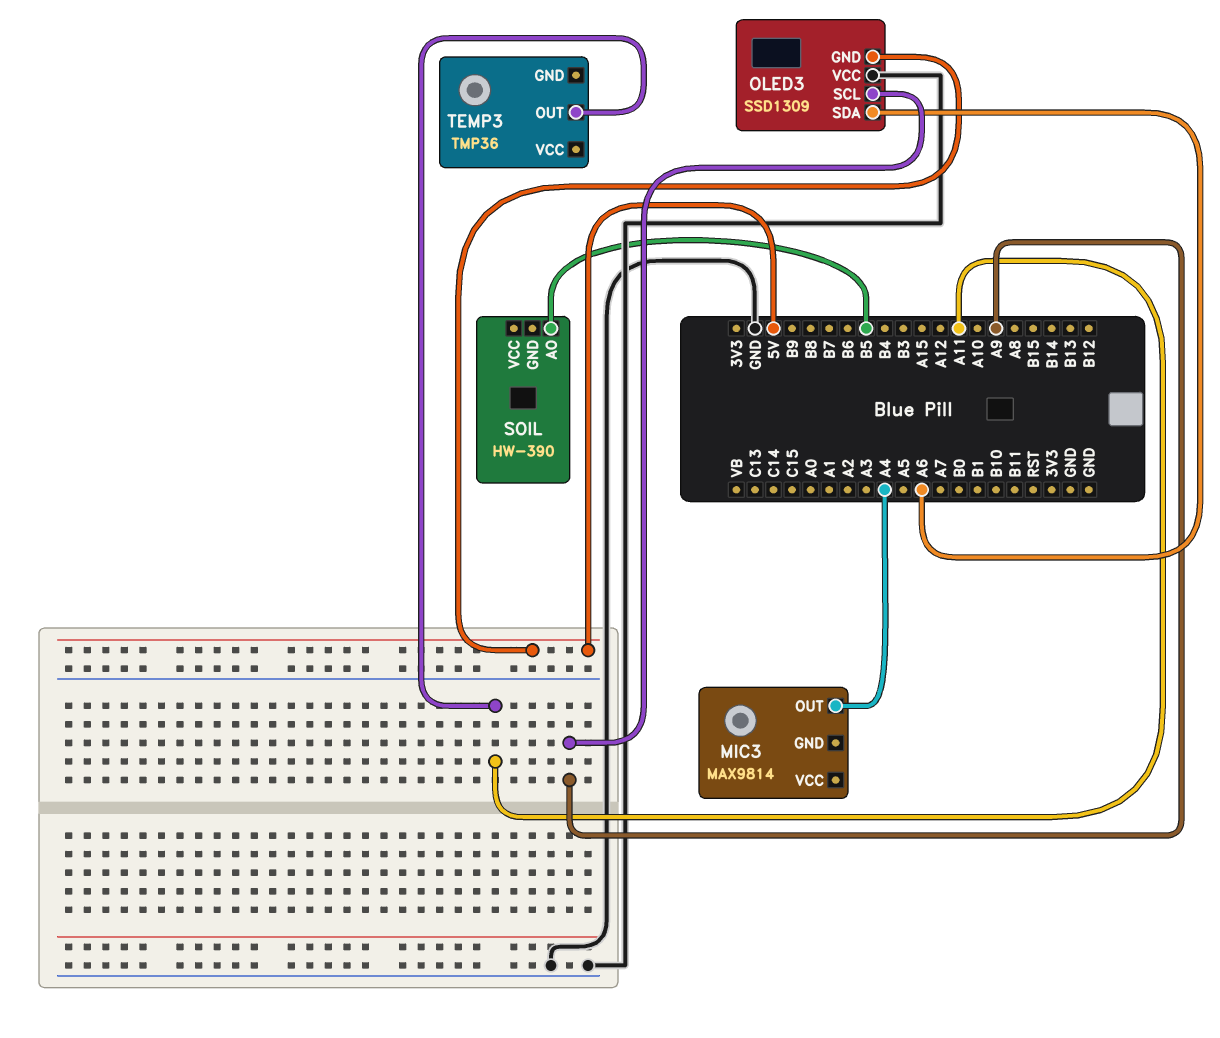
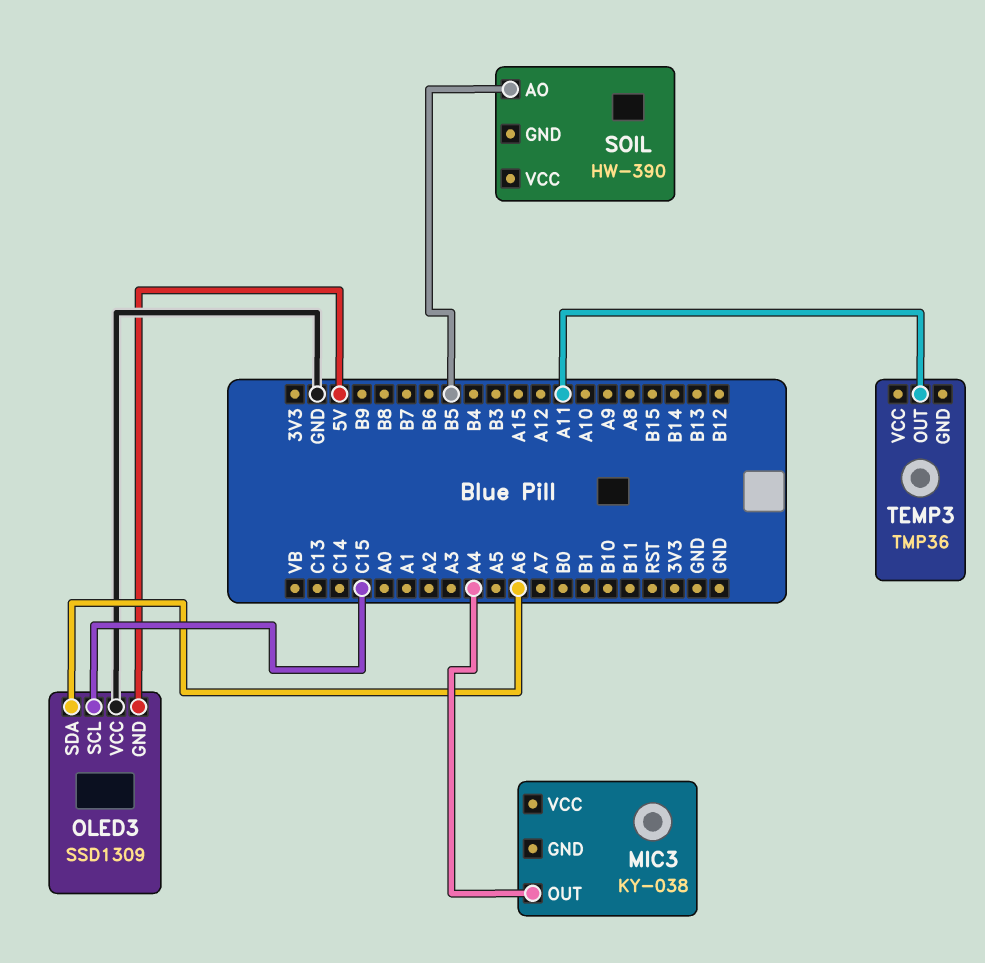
MIC3: MAX9814 -> KY-038
OLED3 pin SCL: A9 -> C15

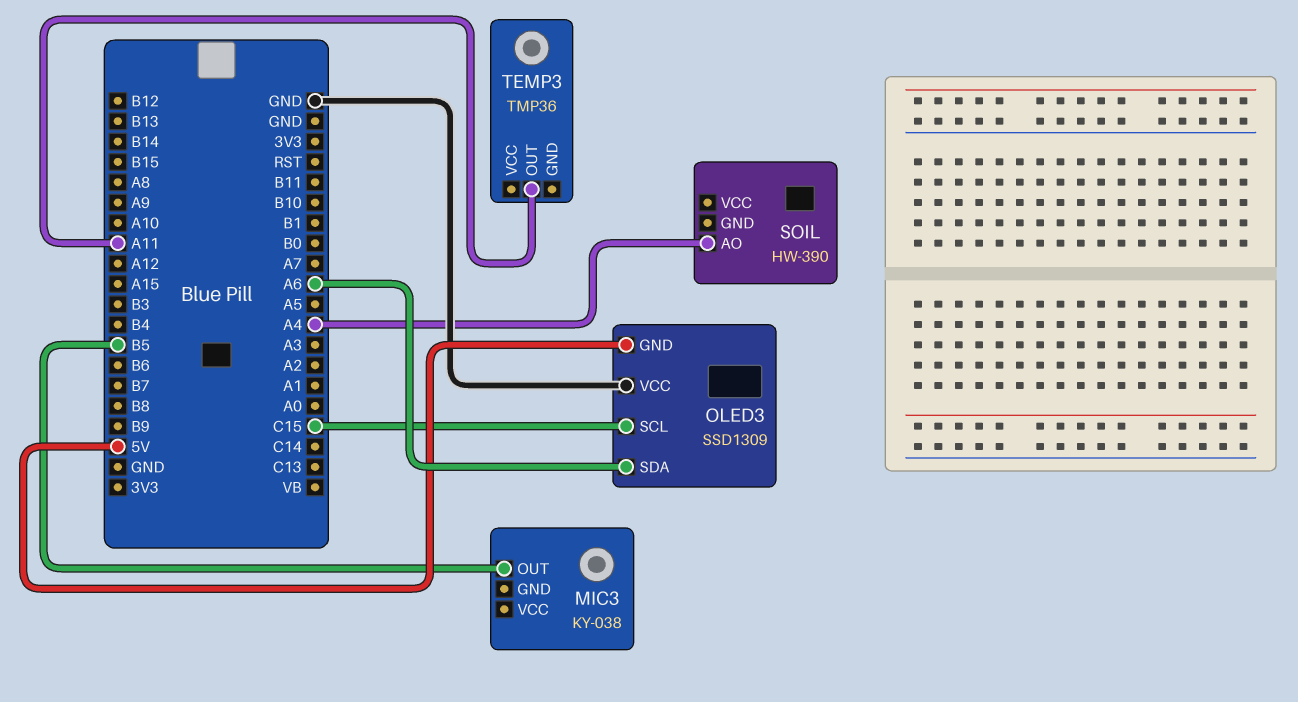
MIC3 pin OUT: A4 -> B5
SOIL pin AO: B5 -> A4

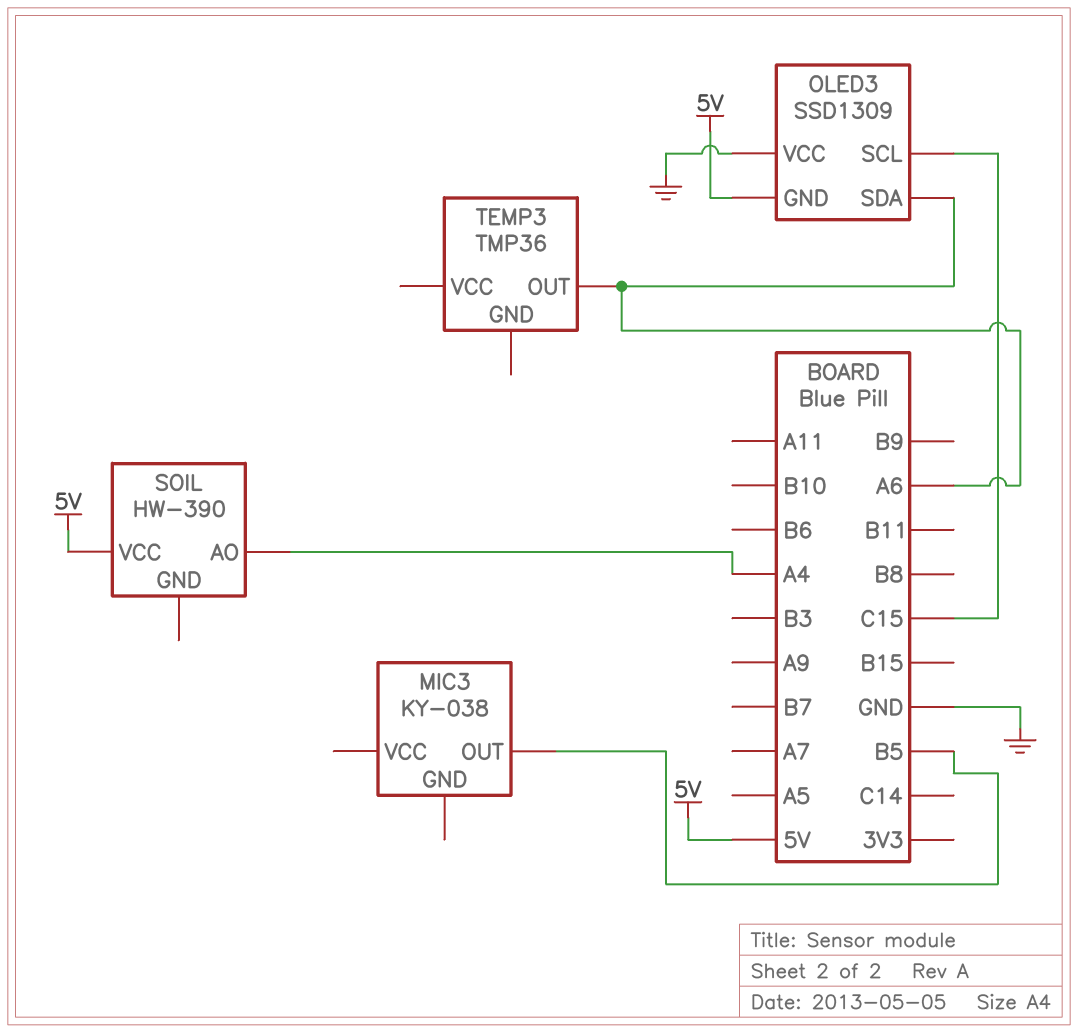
SOIL pin VCC: none -> 5V
TEMP3 pin OUT: A11 -> A6

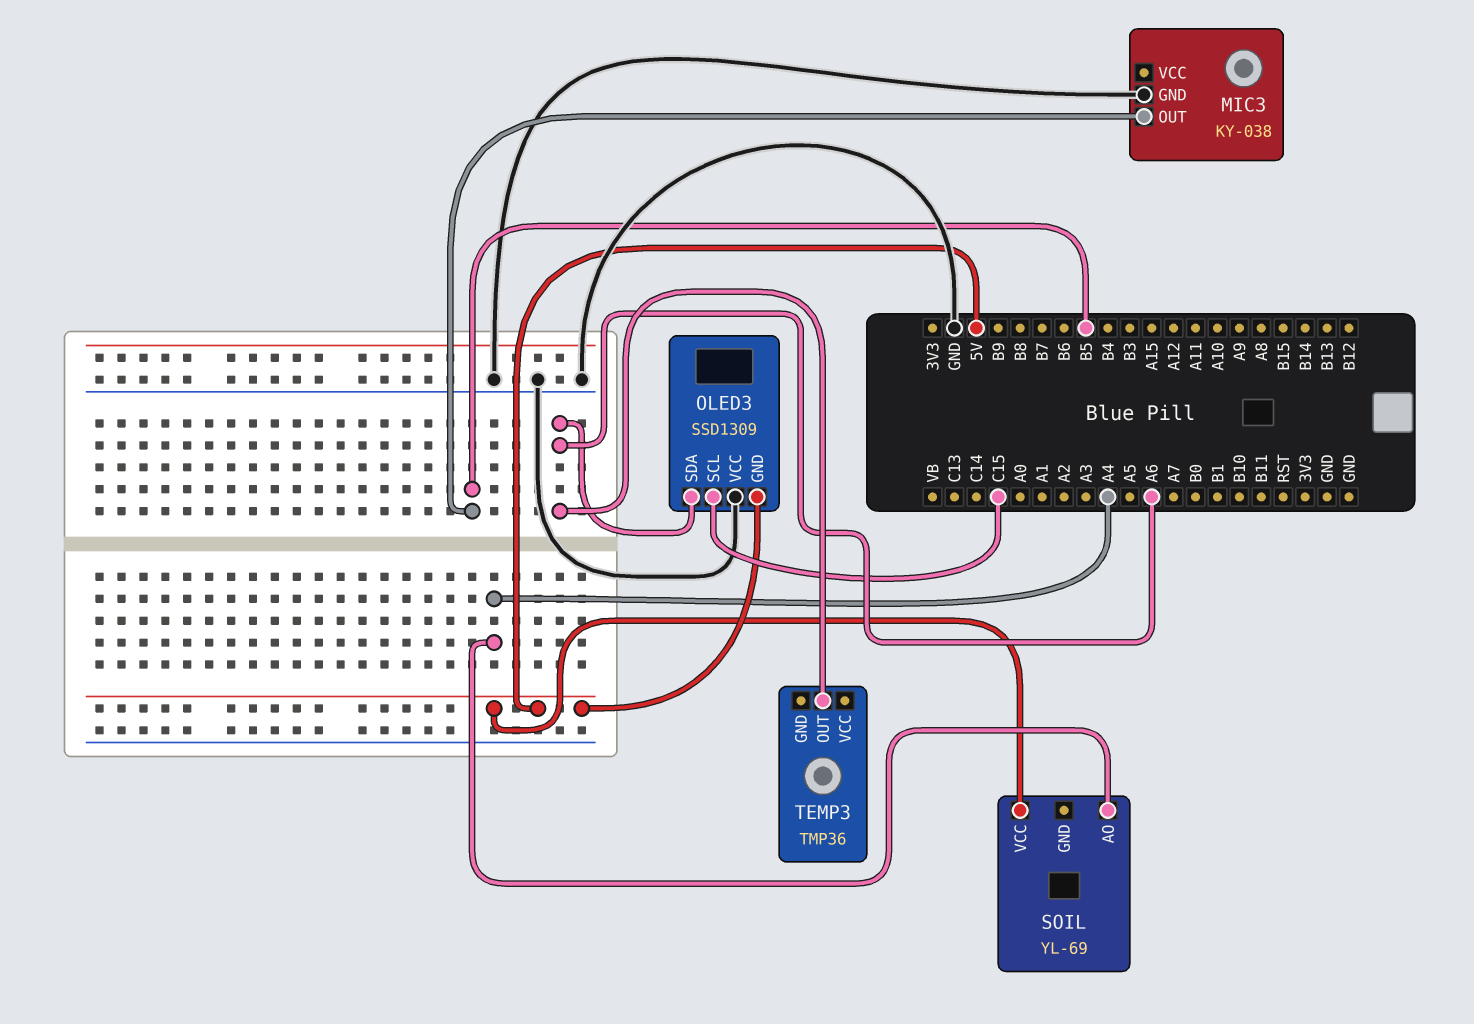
MIC3 pin GND: none -> GND
SOIL: HW-390 -> YL-69

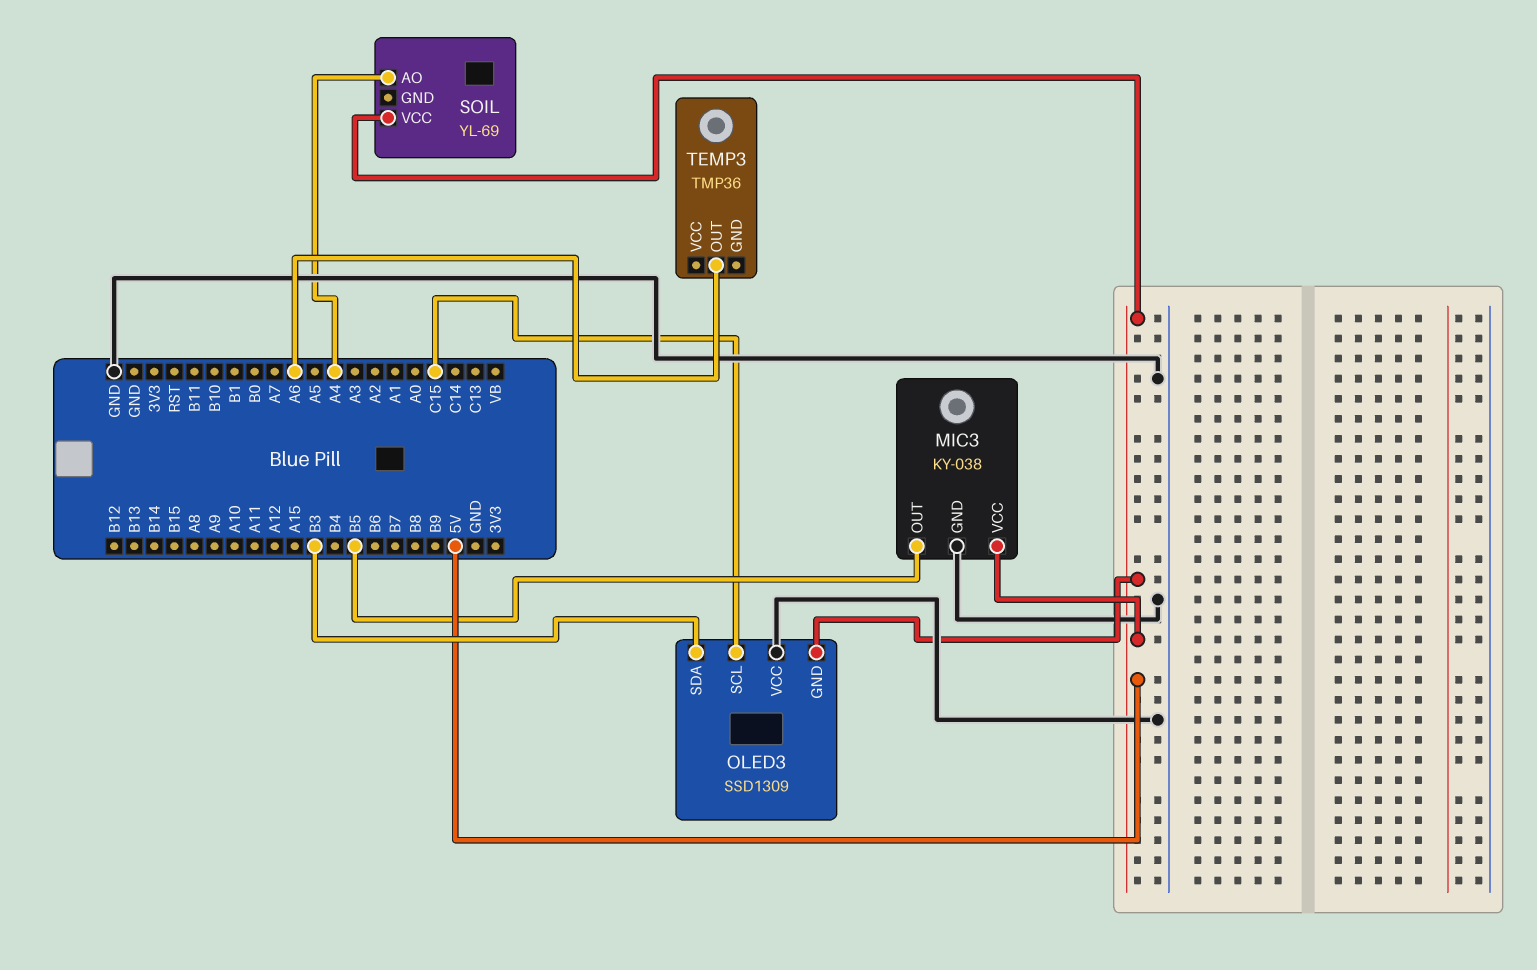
MIC3 pin VCC: none -> 5V
OLED3 pin SDA: A6 -> B3

